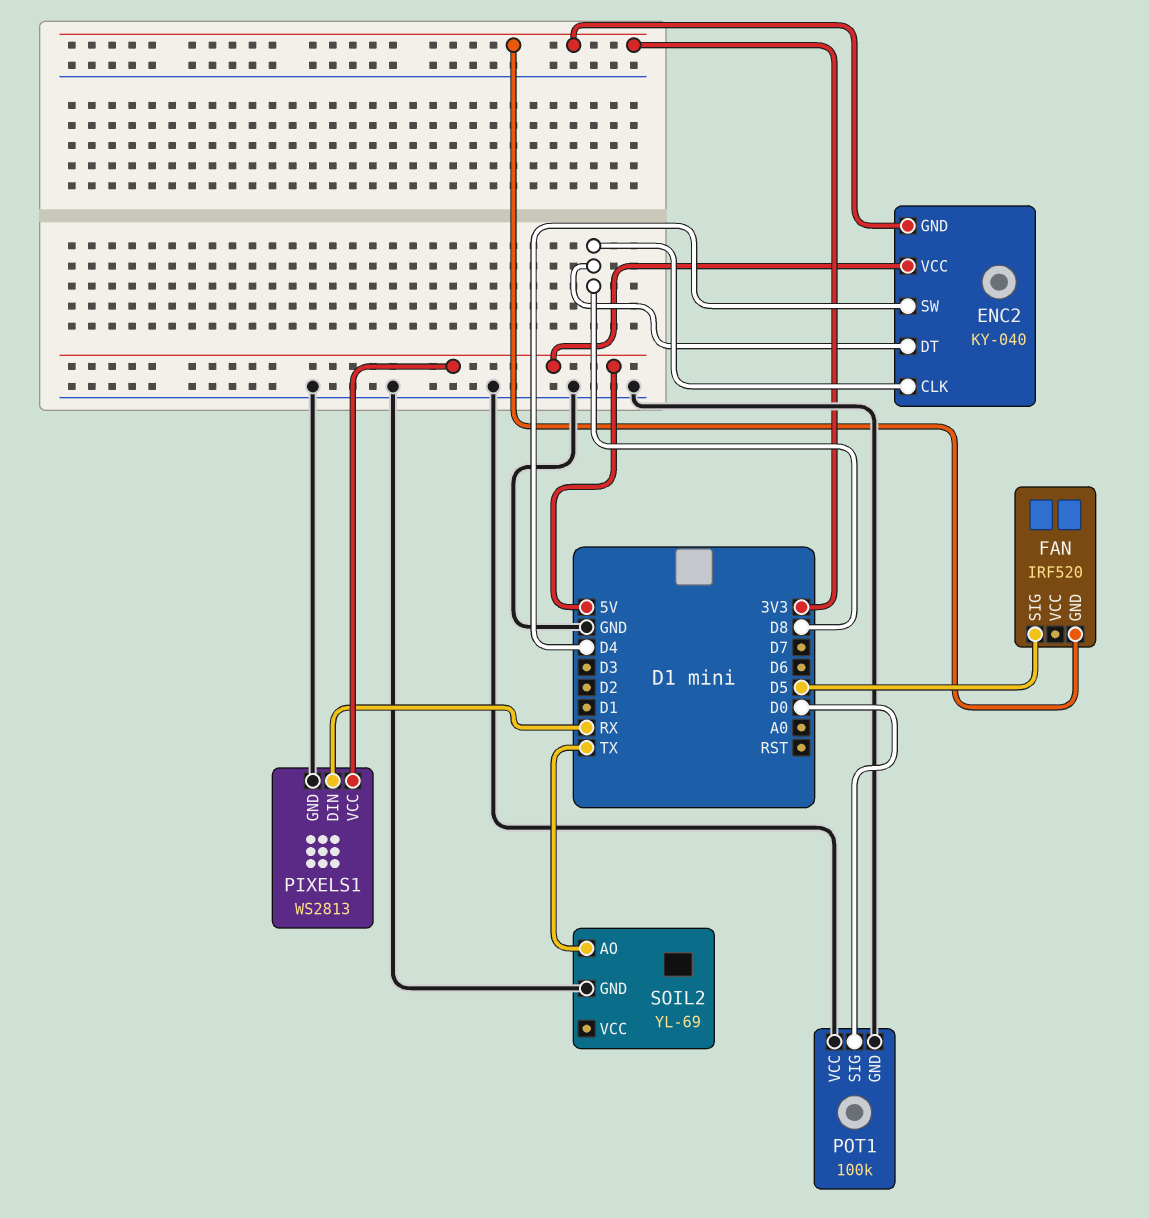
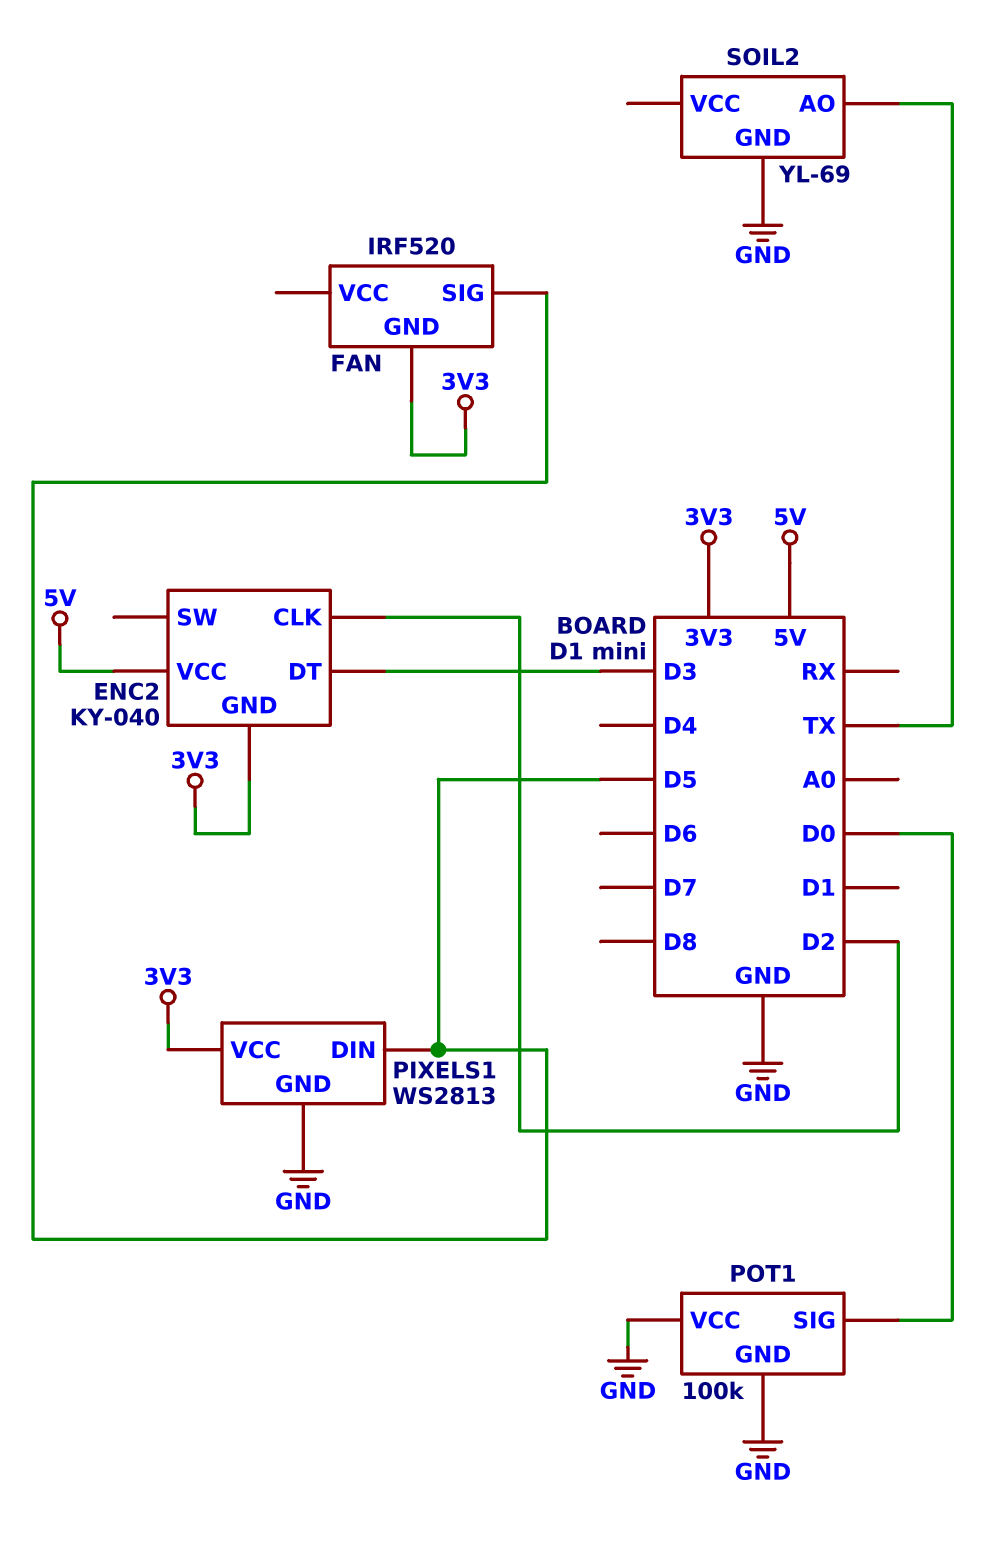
ENC2 pin CLK: D8 -> D2
ENC2 pin DT: D8 -> D3
ENC2 pin SW: D4 -> none
PIXELS1 pin DIN: RX -> D5
PIXELS1 pin VCC: 5V -> 3V3

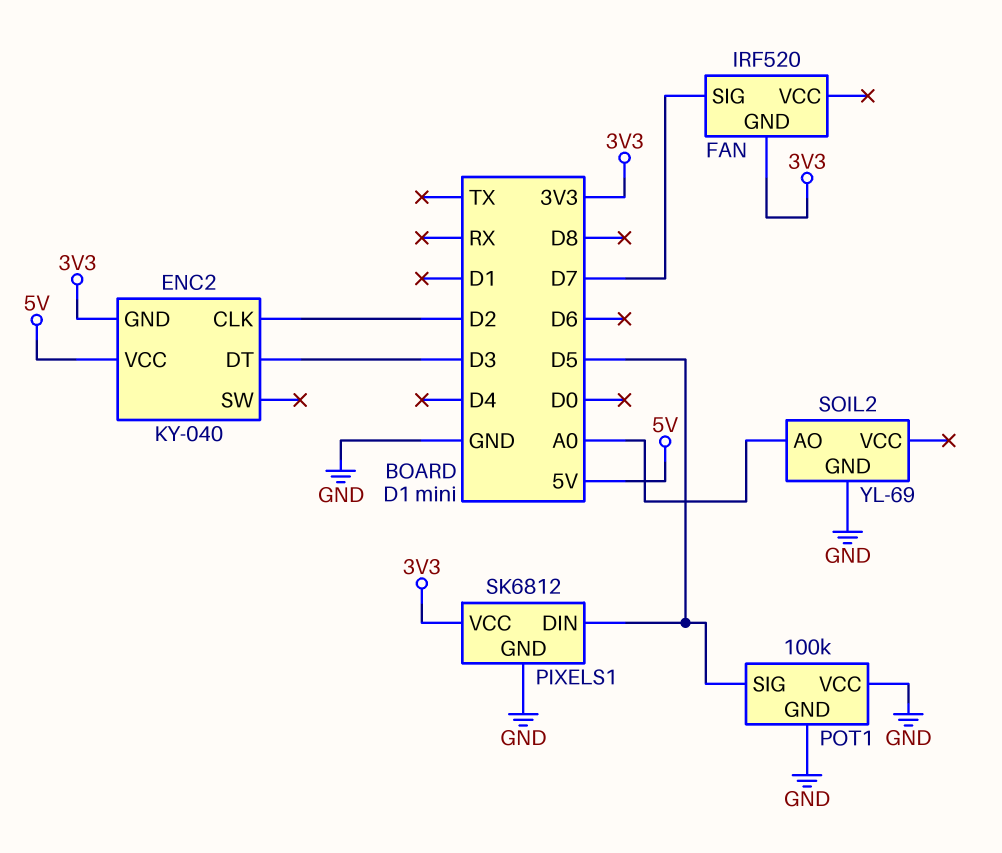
FAN pin SIG: D5 -> D7
PIXELS1: WS2813 -> SK6812
POT1 pin SIG: D0 -> D5
SOIL2 pin AO: TX -> A0

